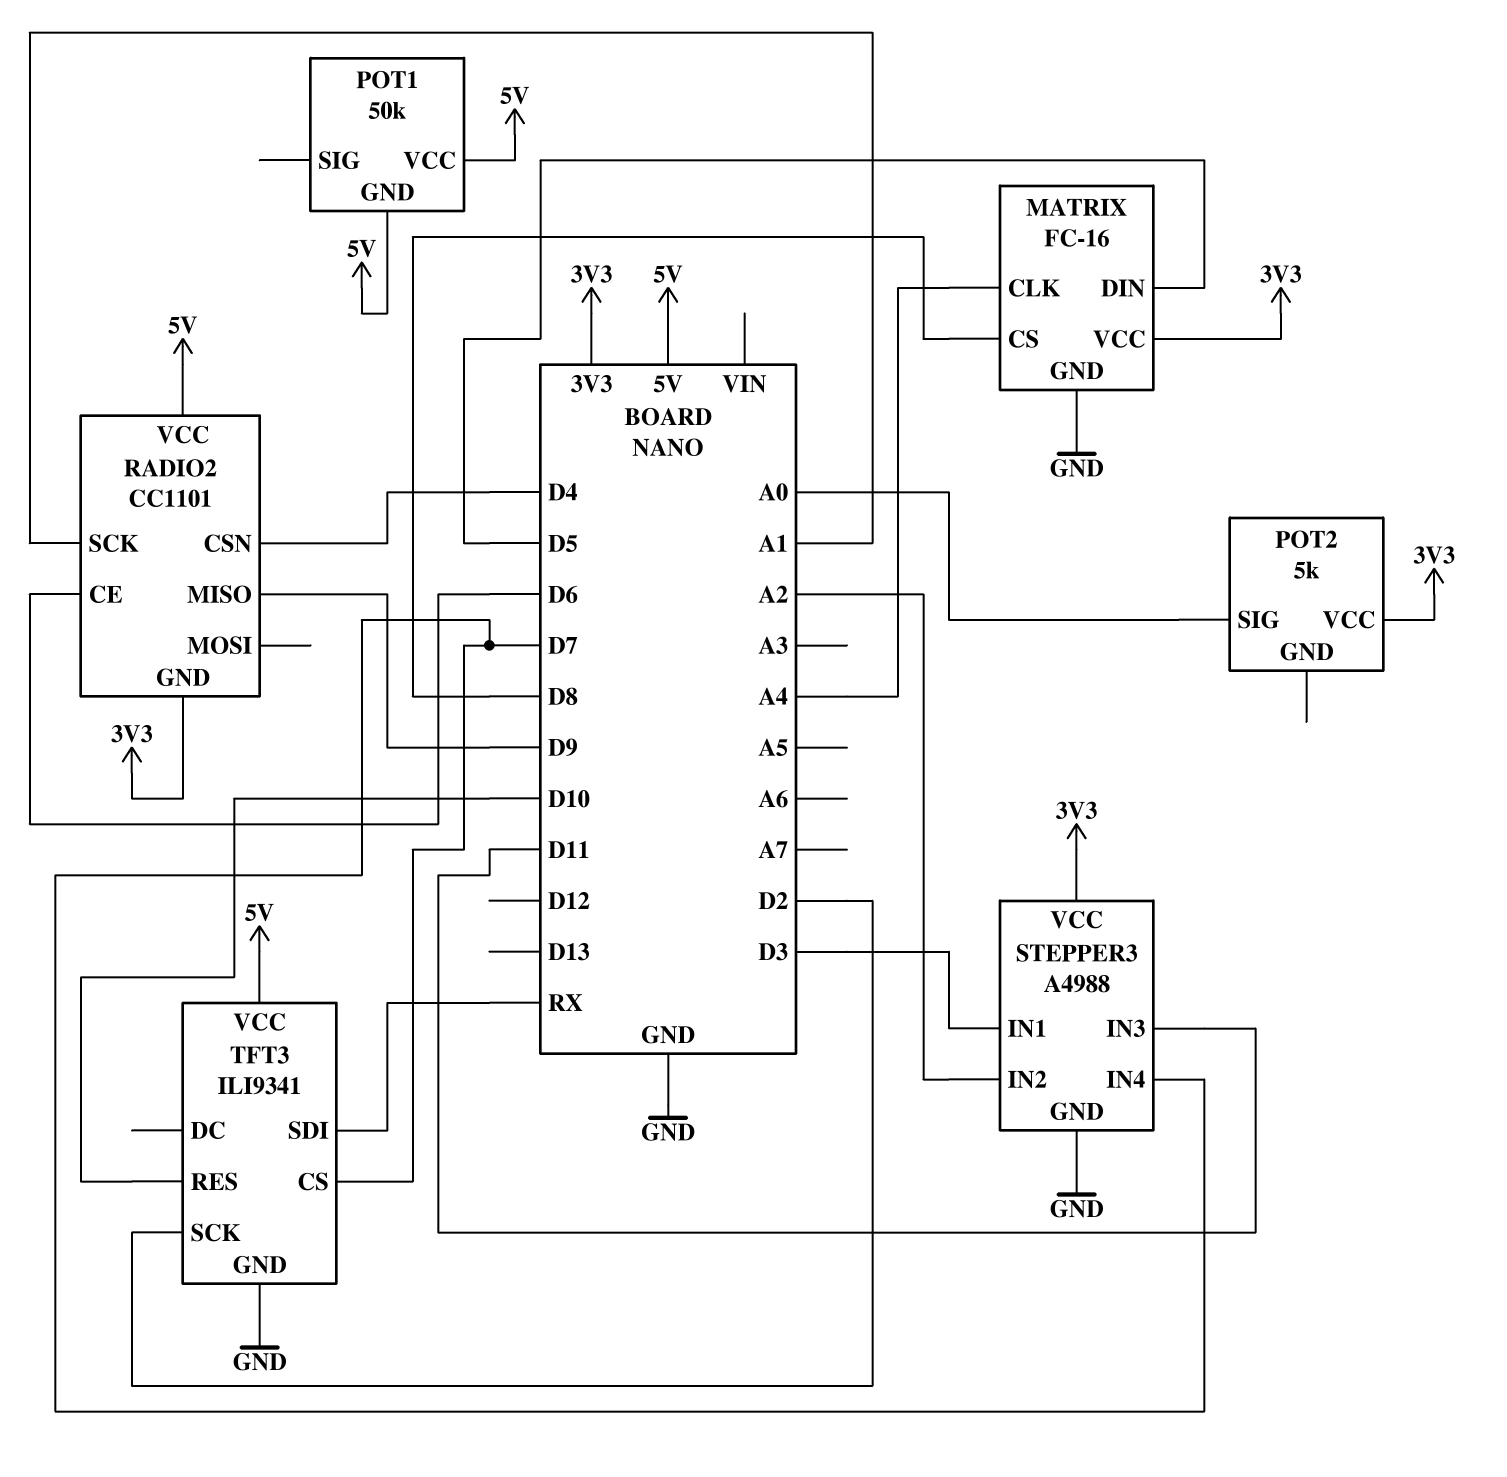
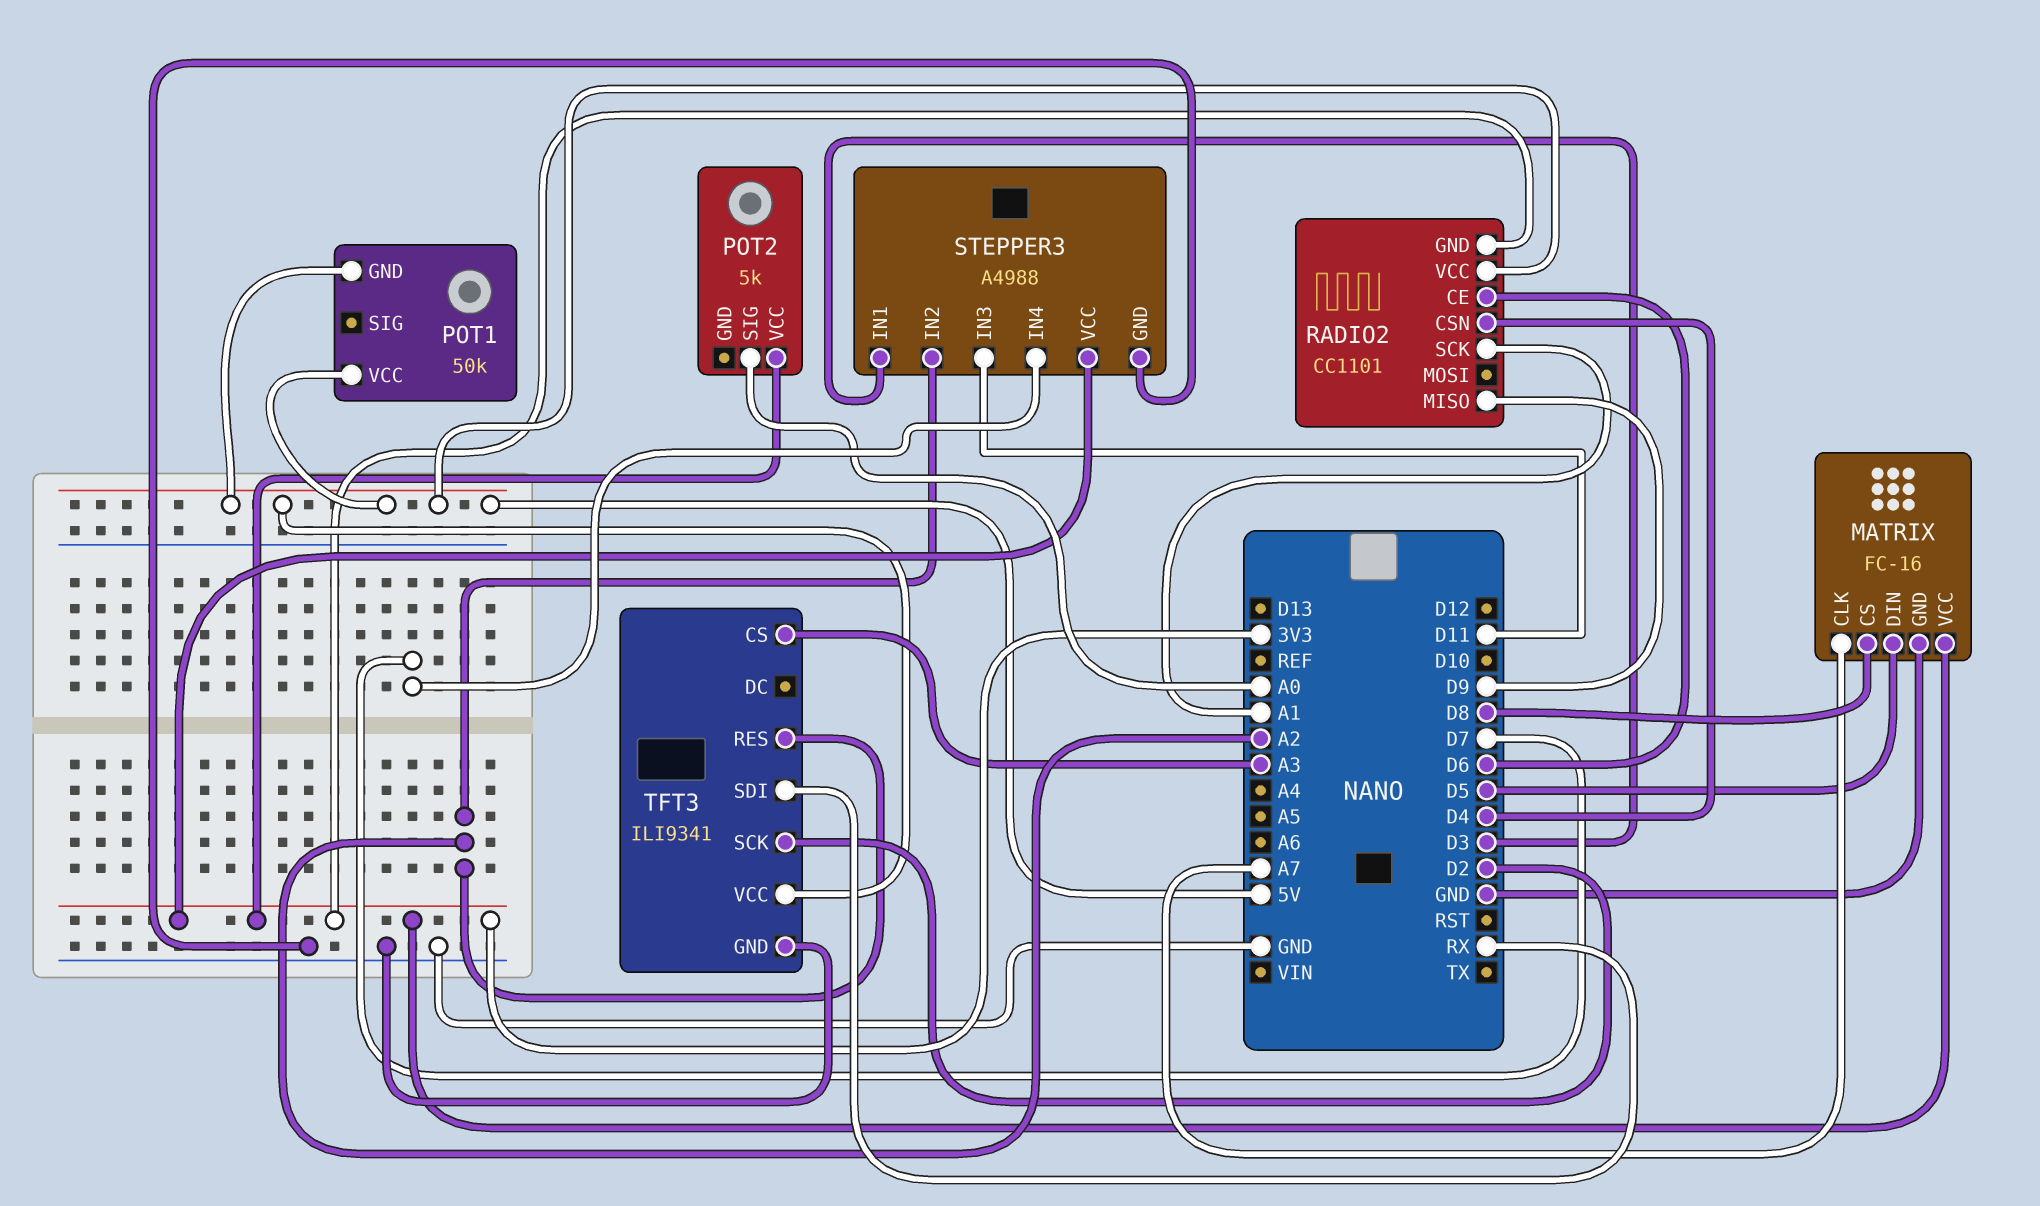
MATRIX pin CLK: A4 -> A7
TFT3 pin CS: D7 -> A3
TFT3 pin RES: D10 -> A2

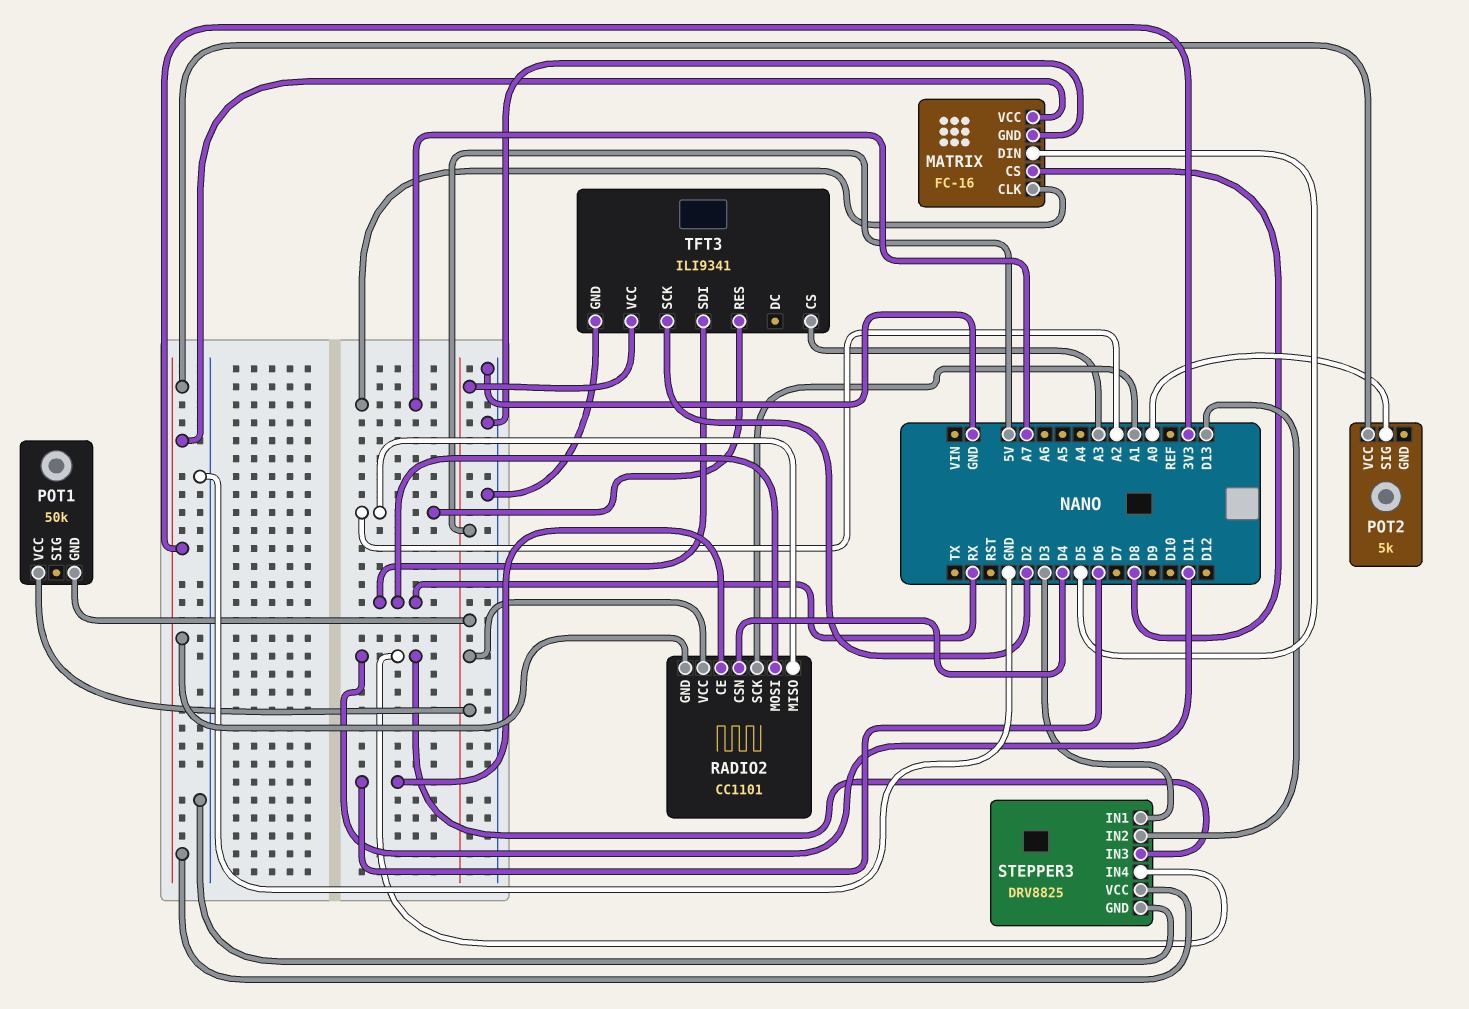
RADIO2 pin MISO: D9 -> A2
RADIO2 pin MOSI: none -> RX
STEPPER3: A4988 -> DRV8825
STEPPER3 pin IN2: A2 -> D13
STEPPER3 pin IN4: D7 -> D11

